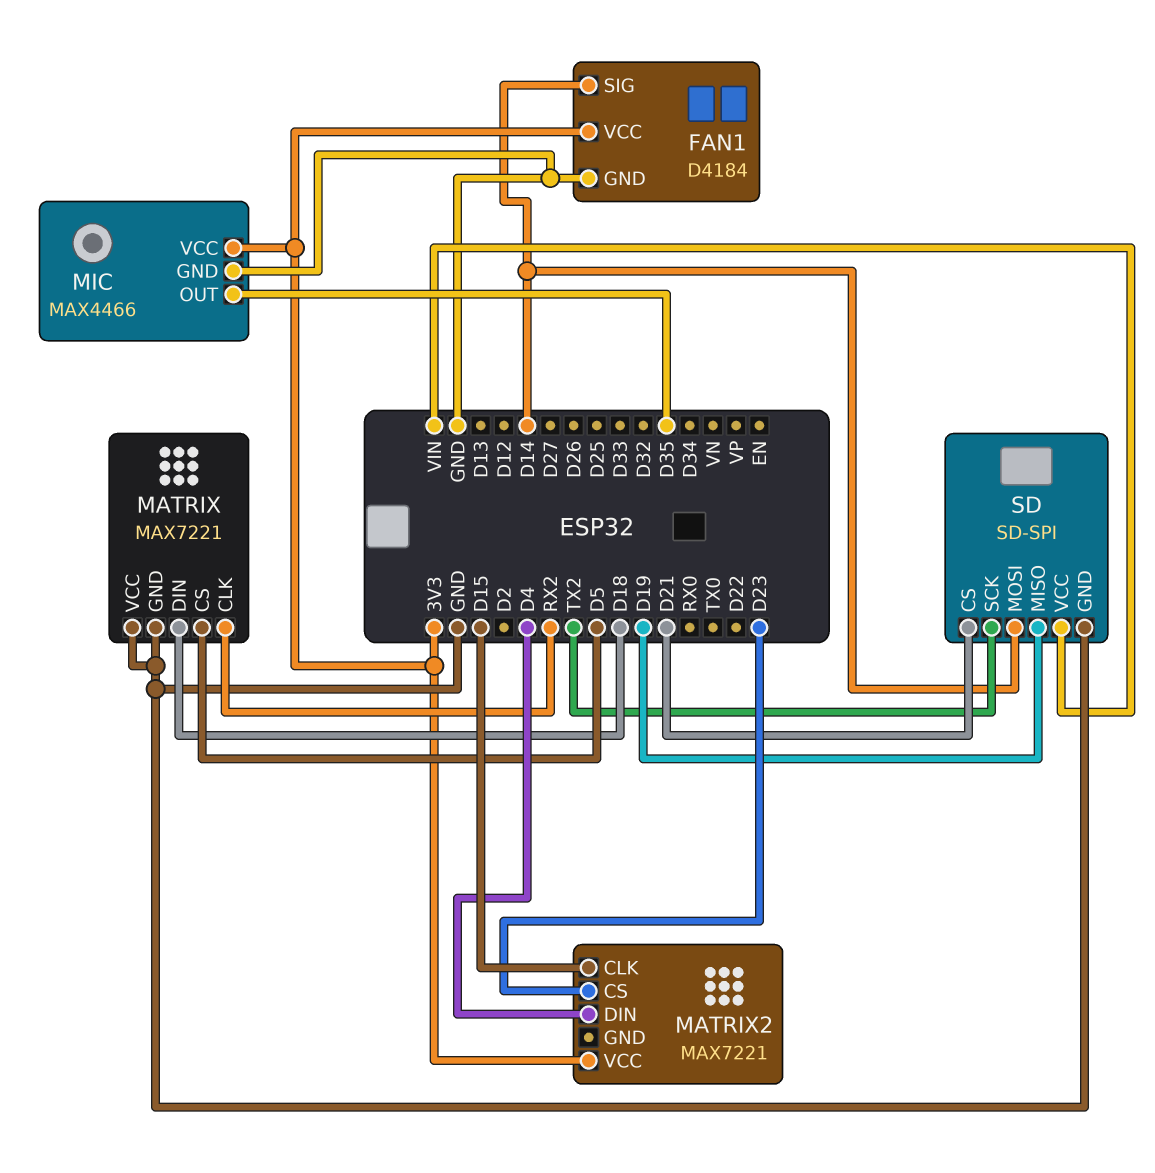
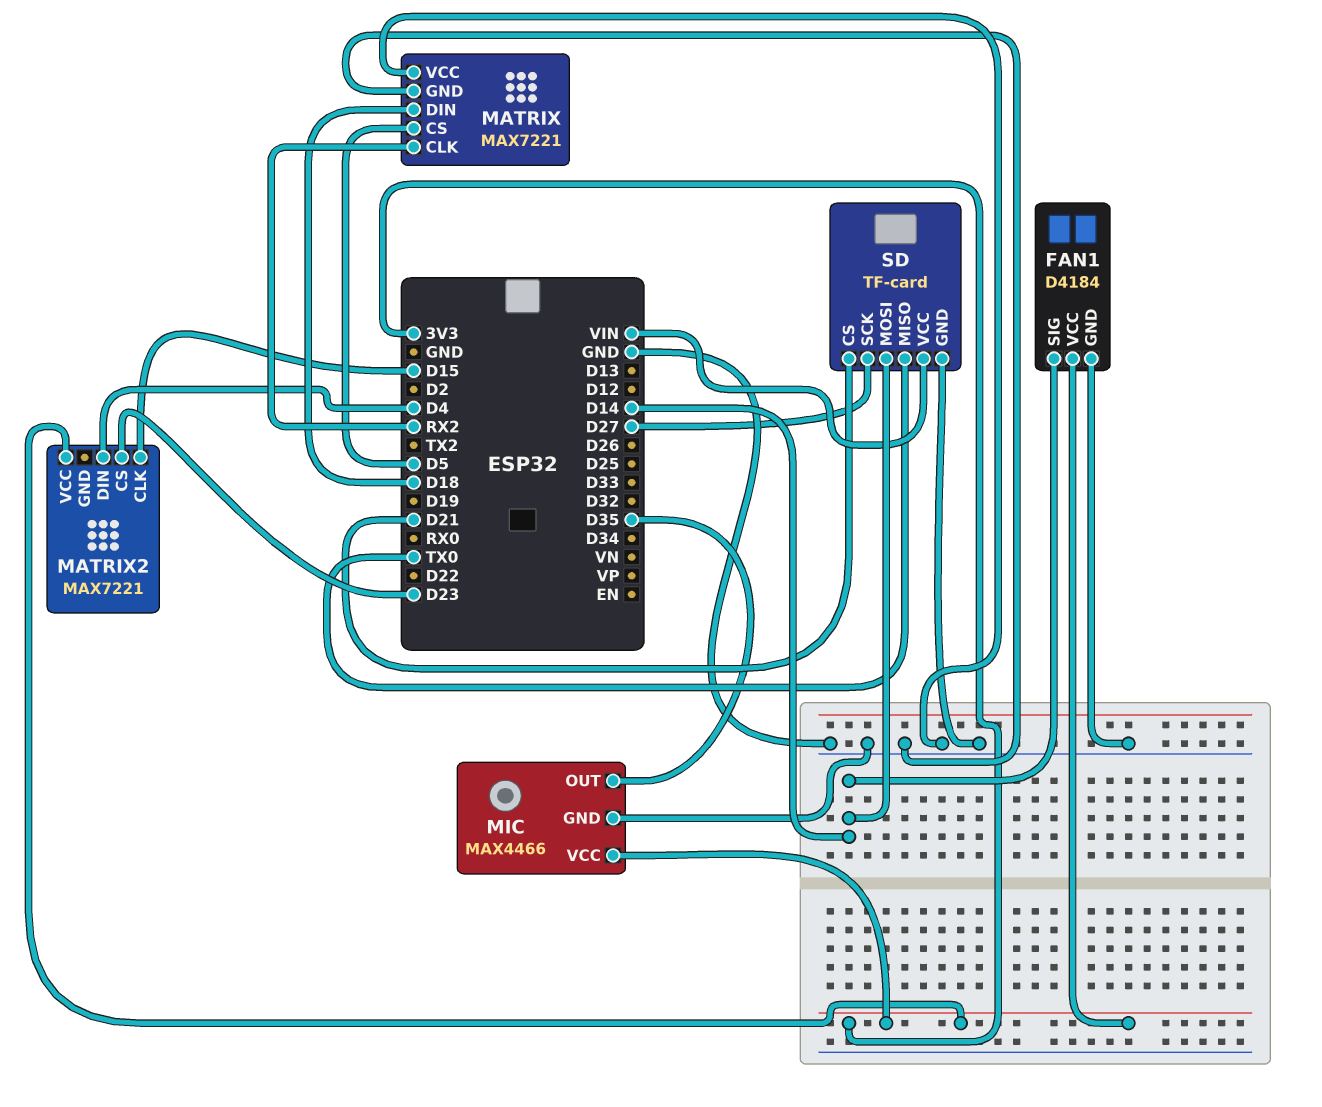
SD: SD-SPI -> TF-card
SD pin MISO: D19 -> TX0
SD pin SCK: TX2 -> D27

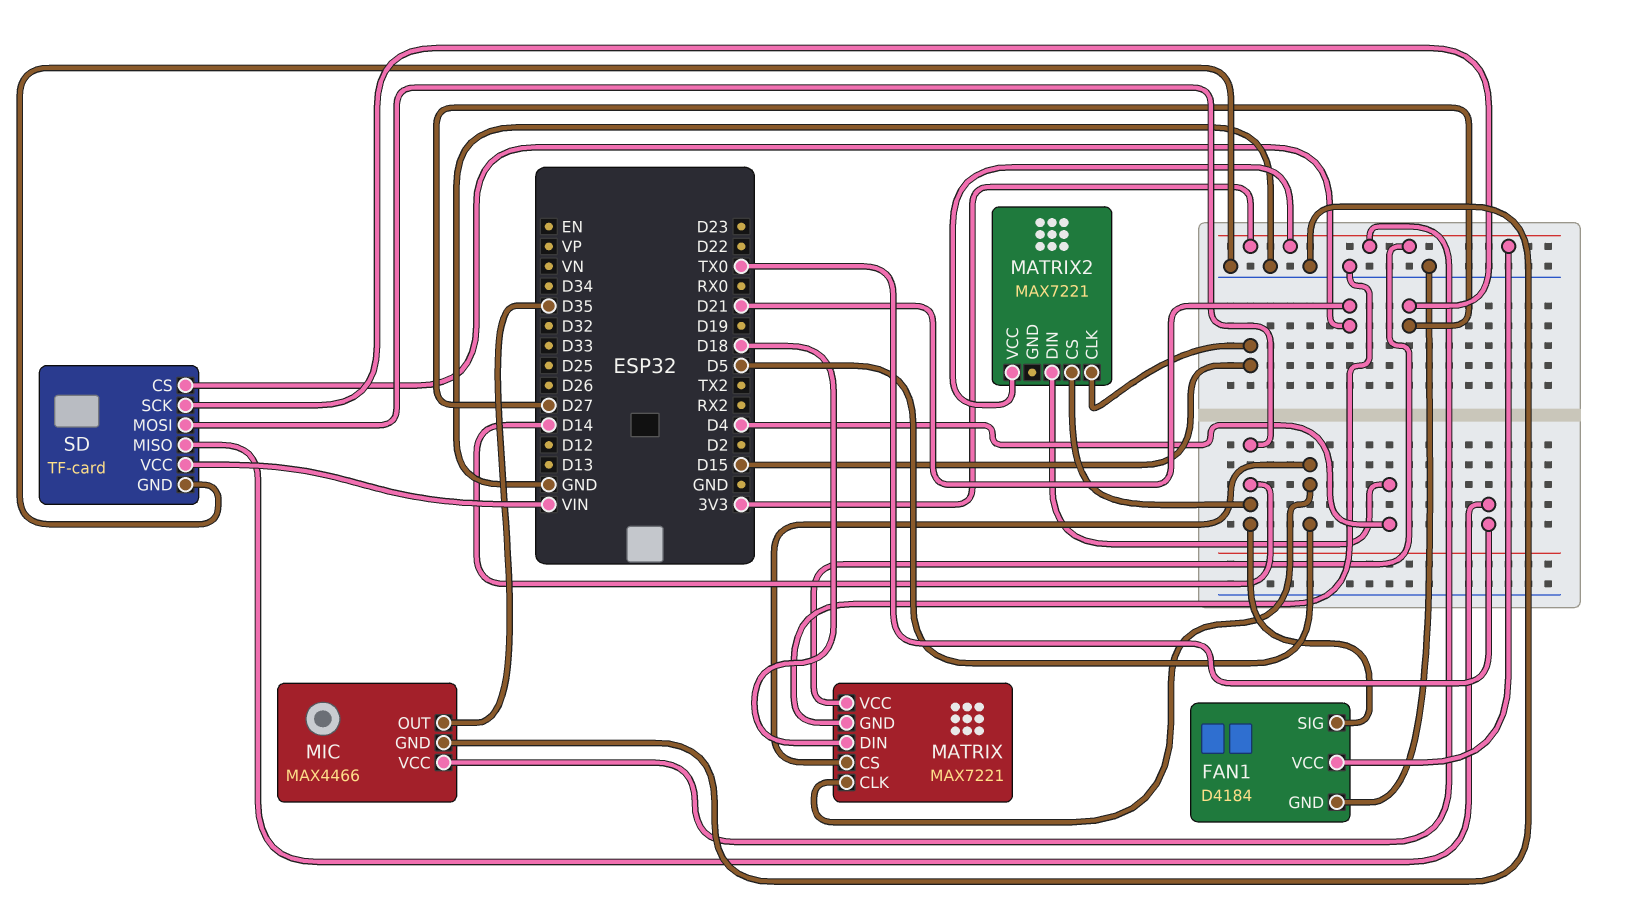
MATRIX pin CLK: RX2 -> D5
MATRIX pin VCC: GND -> 3V3
MATRIX2 pin CS: D23 -> D14

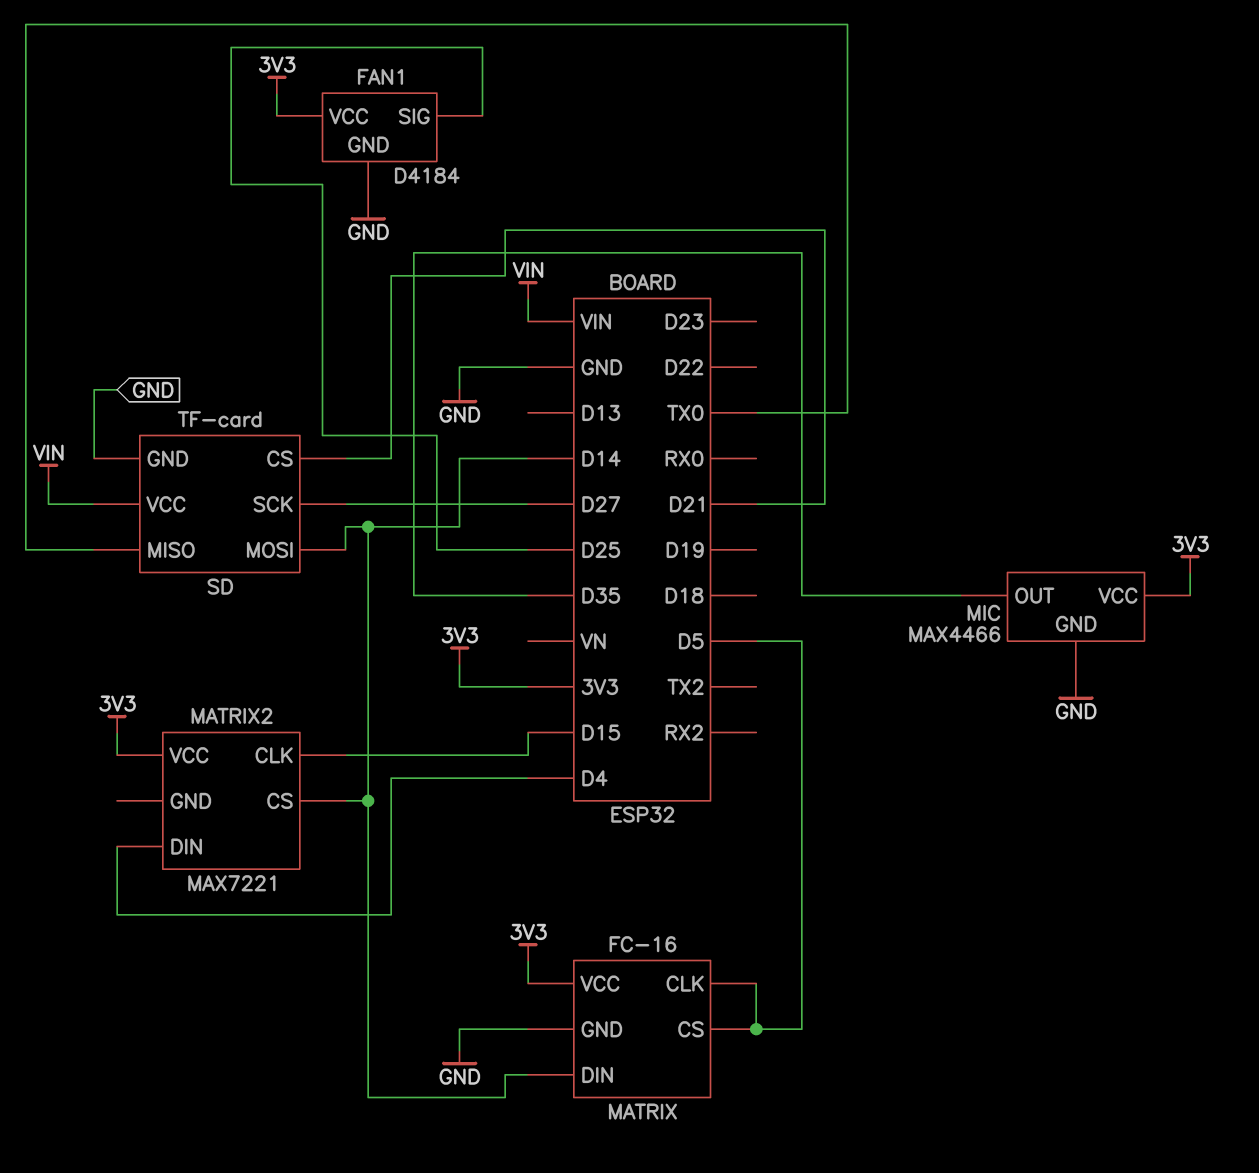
FAN1 pin SIG: D14 -> D25
MATRIX: MAX7221 -> FC-16
MATRIX pin DIN: D18 -> D14

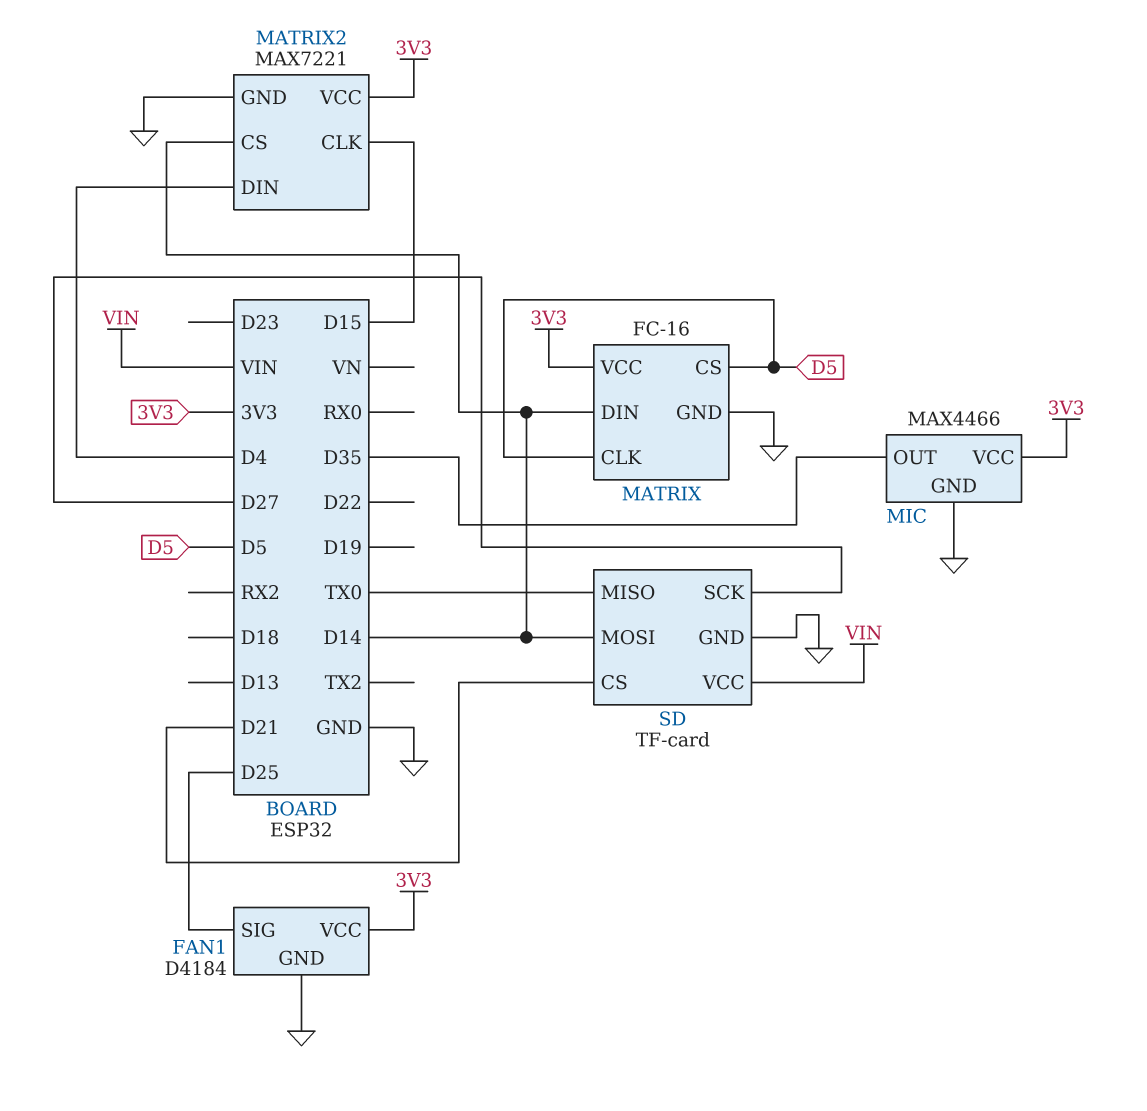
MATRIX2 pin GND: none -> GND

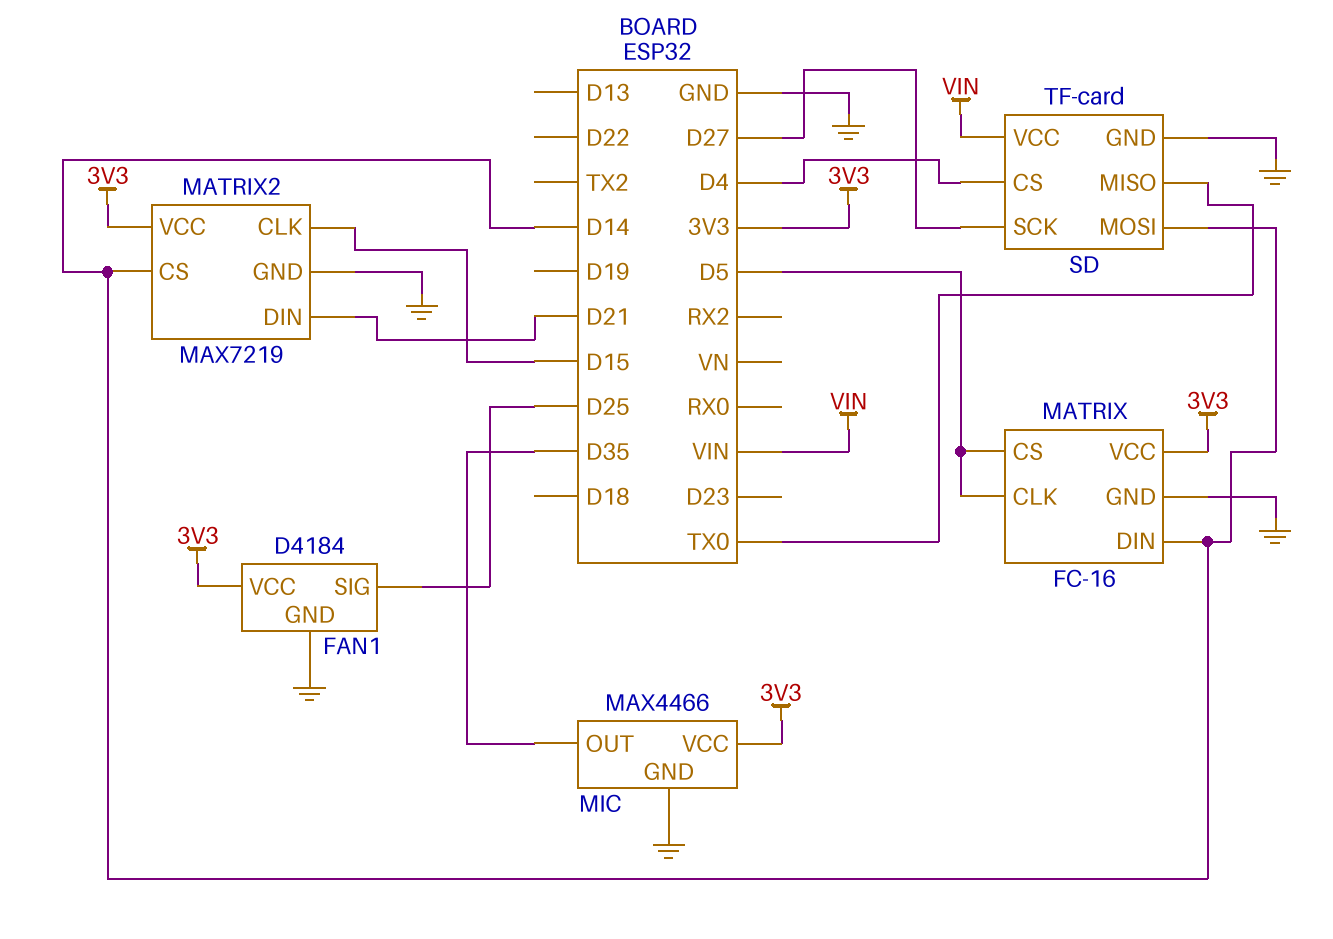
MATRIX2: MAX7221 -> MAX7219
MATRIX2 pin DIN: D4 -> D21
SD pin CS: D21 -> D4

